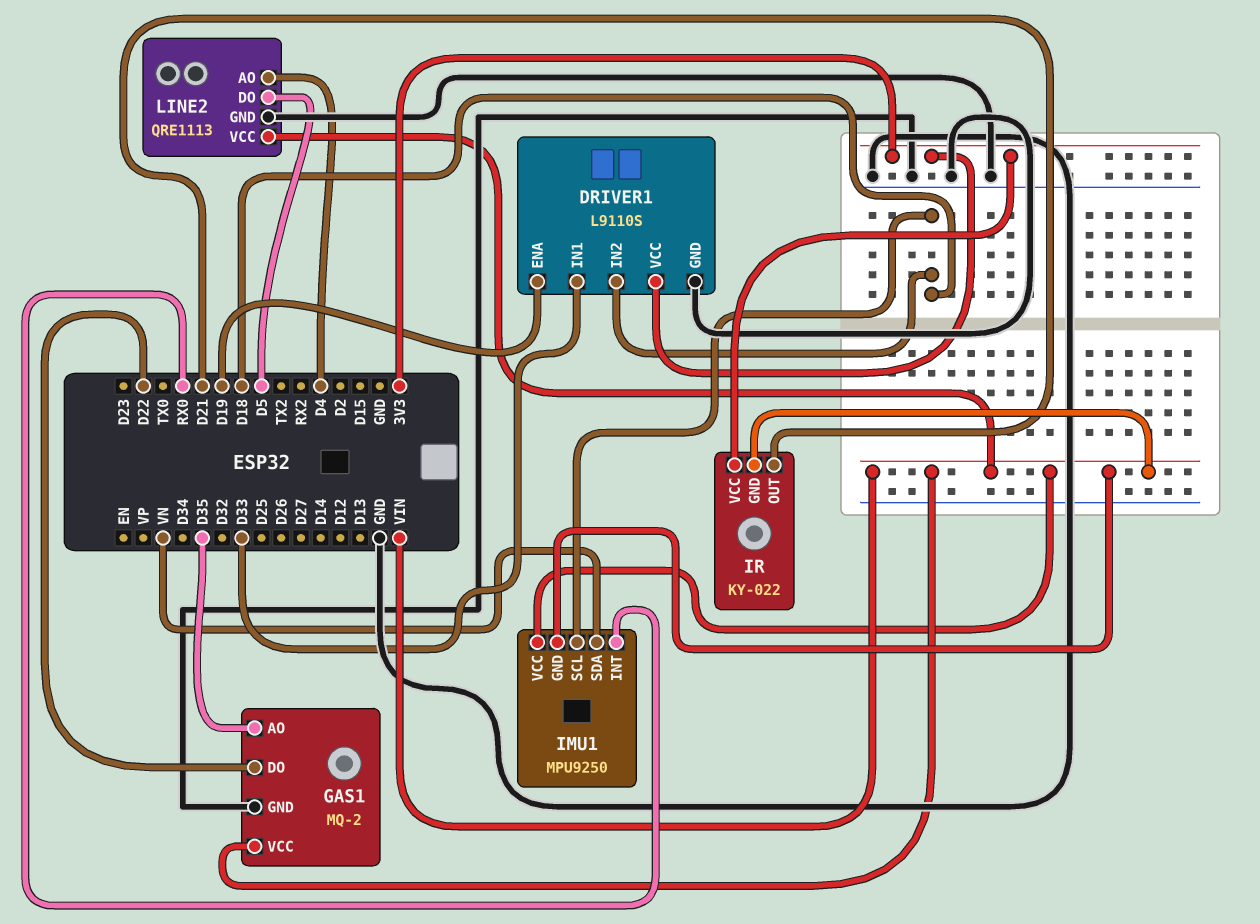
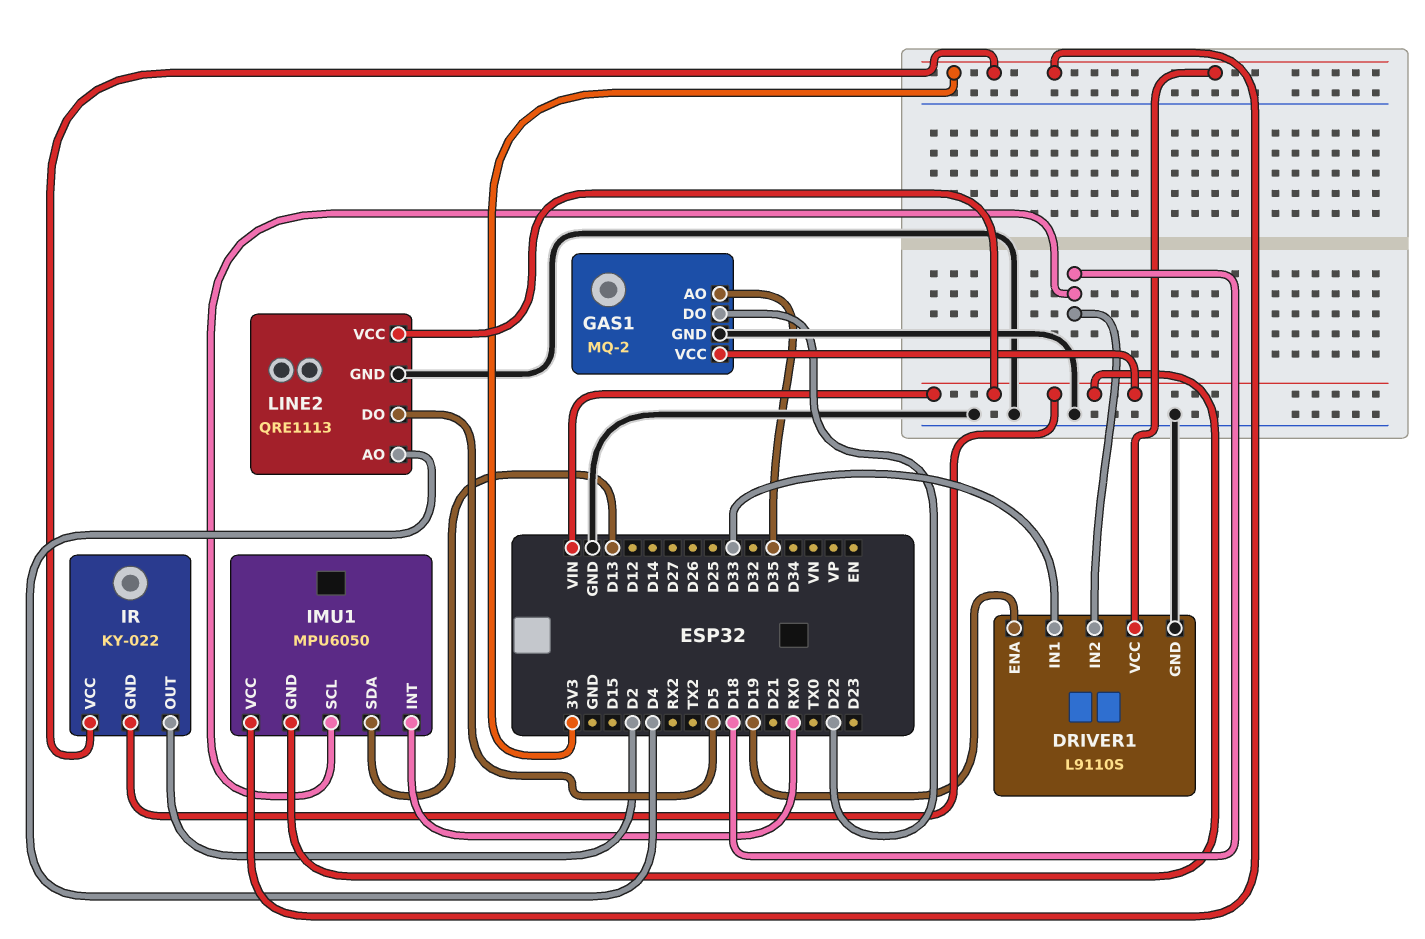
IMU1: MPU9250 -> MPU6050
IMU1 pin SDA: VN -> D13
IMU1 pin VCC: VIN -> 3V3
IR pin OUT: D21 -> D2

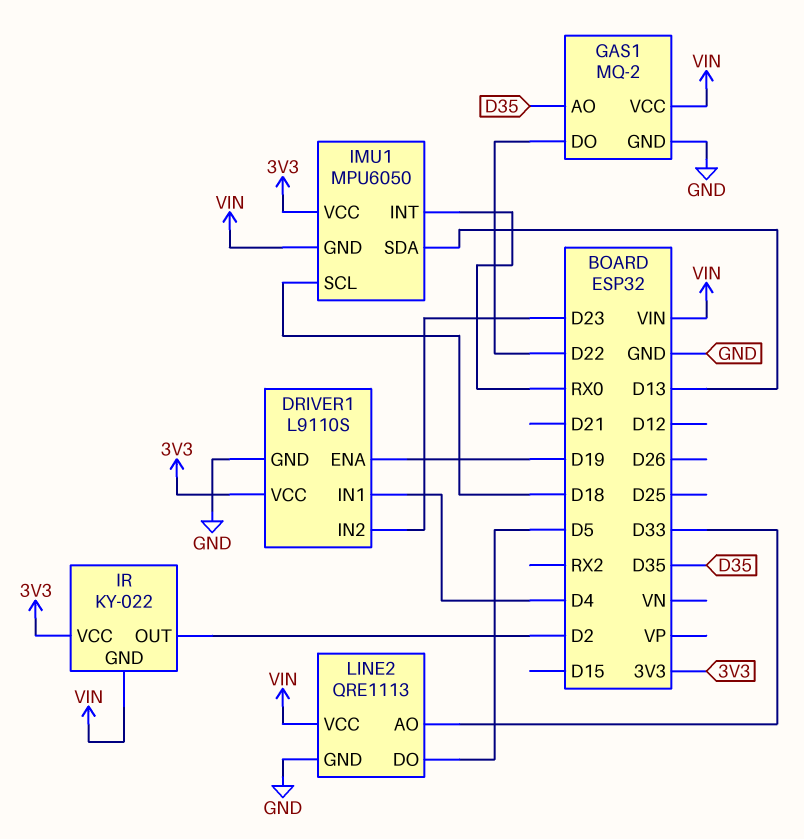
DRIVER1 pin IN1: D33 -> D4
DRIVER1 pin IN2: D18 -> D23
LINE2 pin AO: D4 -> D33

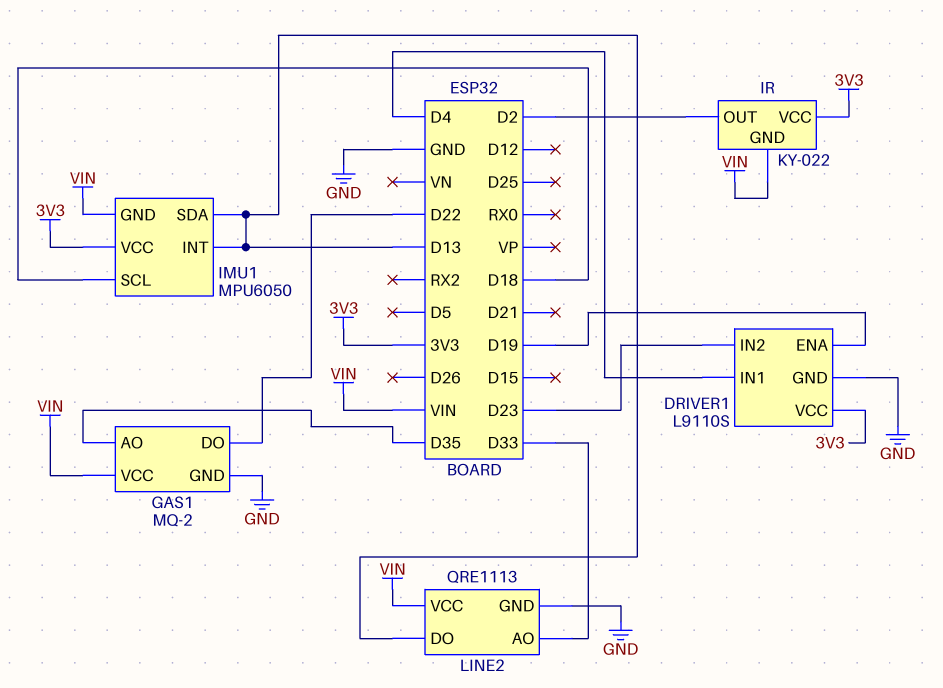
IMU1 pin INT: RX0 -> D13
LINE2 pin DO: D5 -> D13

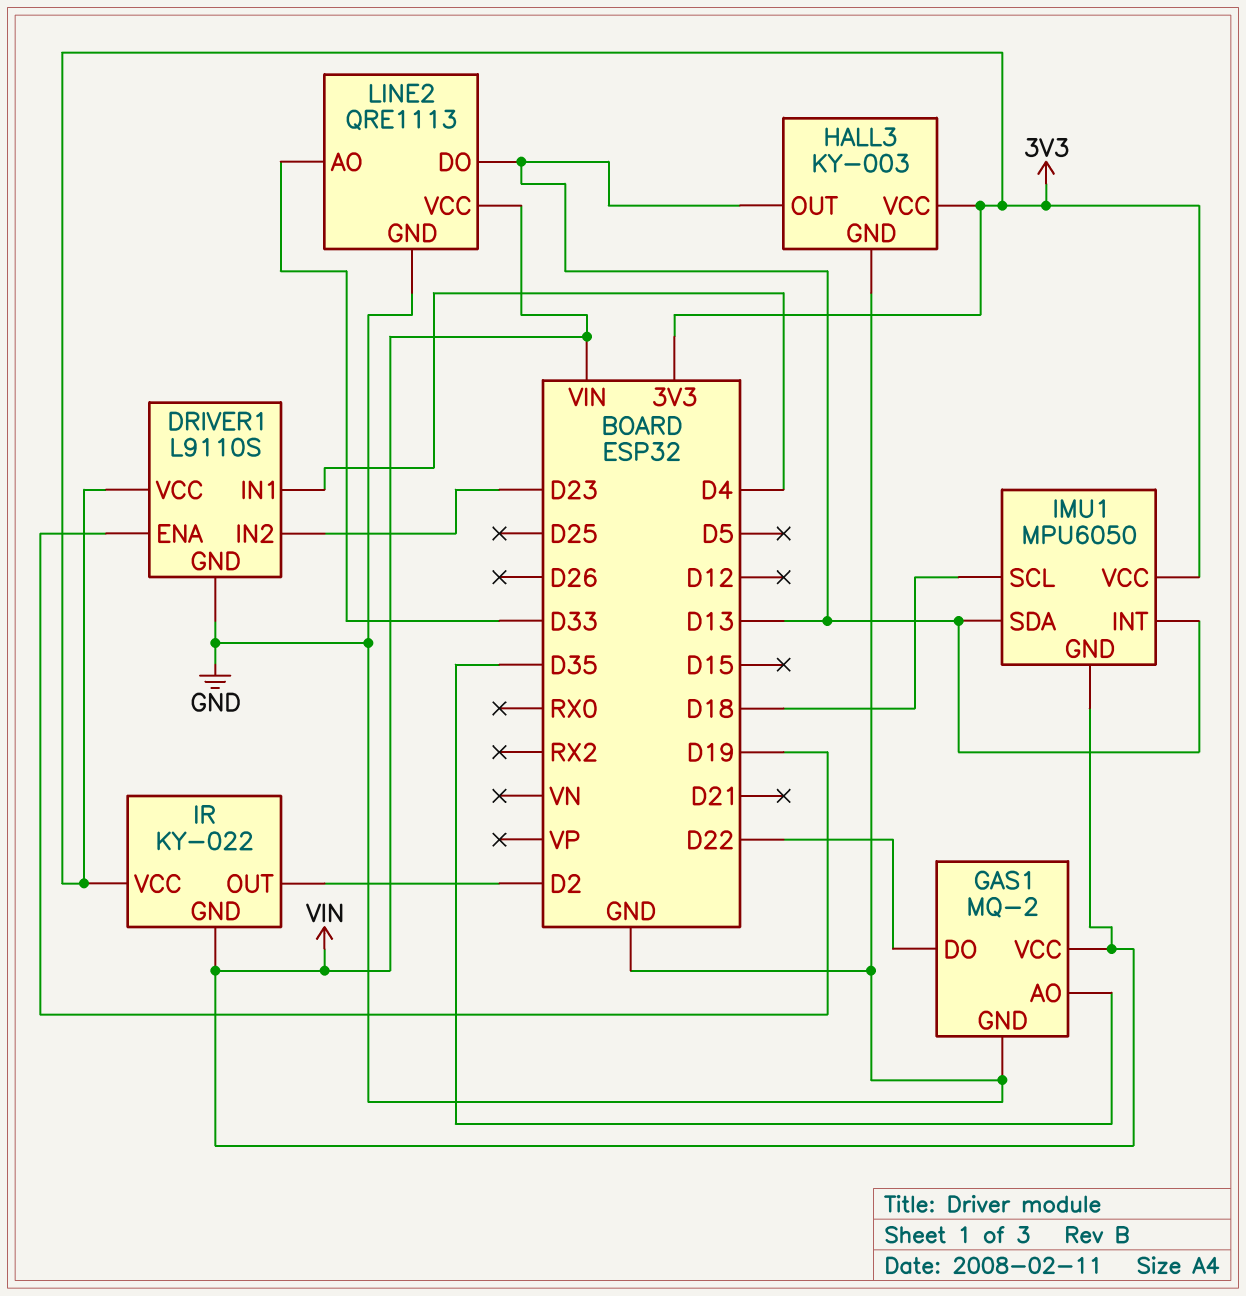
HALL3: none -> KY-003
HALL3 pin GND: none -> GND
HALL3 pin OUT: none -> D13
HALL3 pin VCC: none -> 3V3

